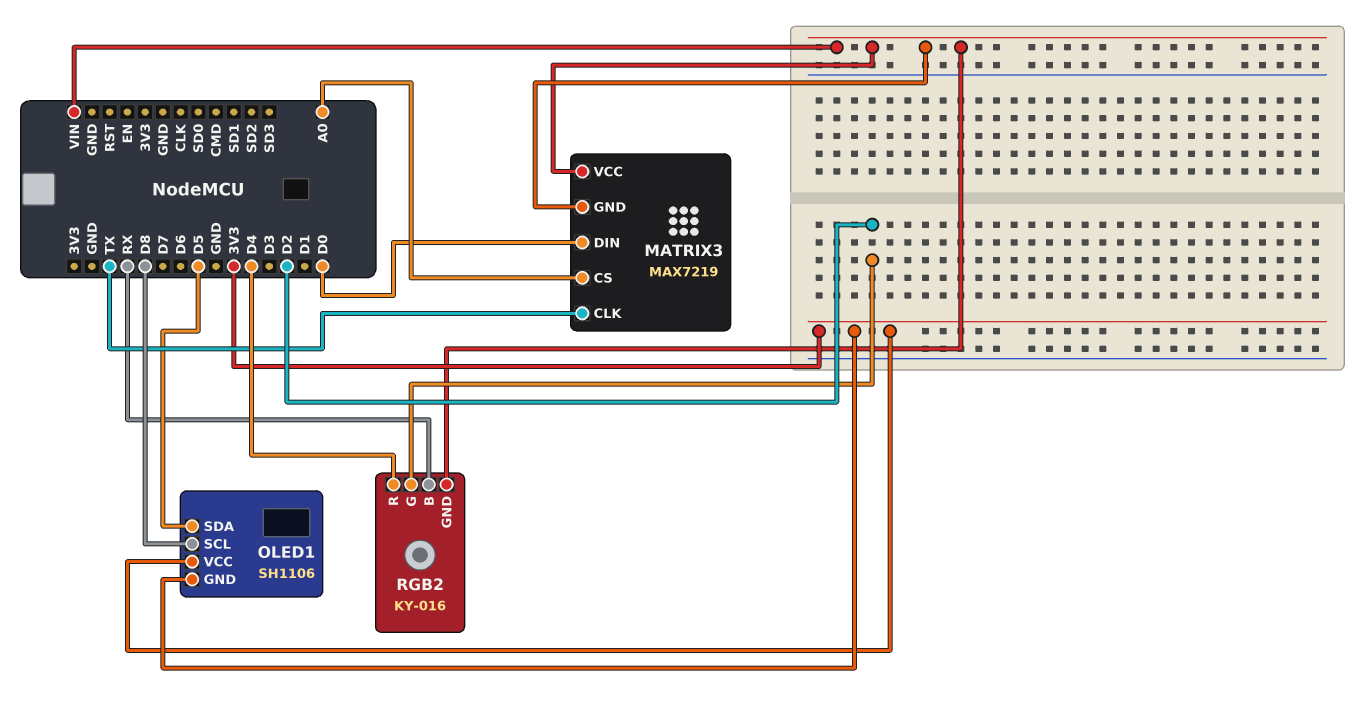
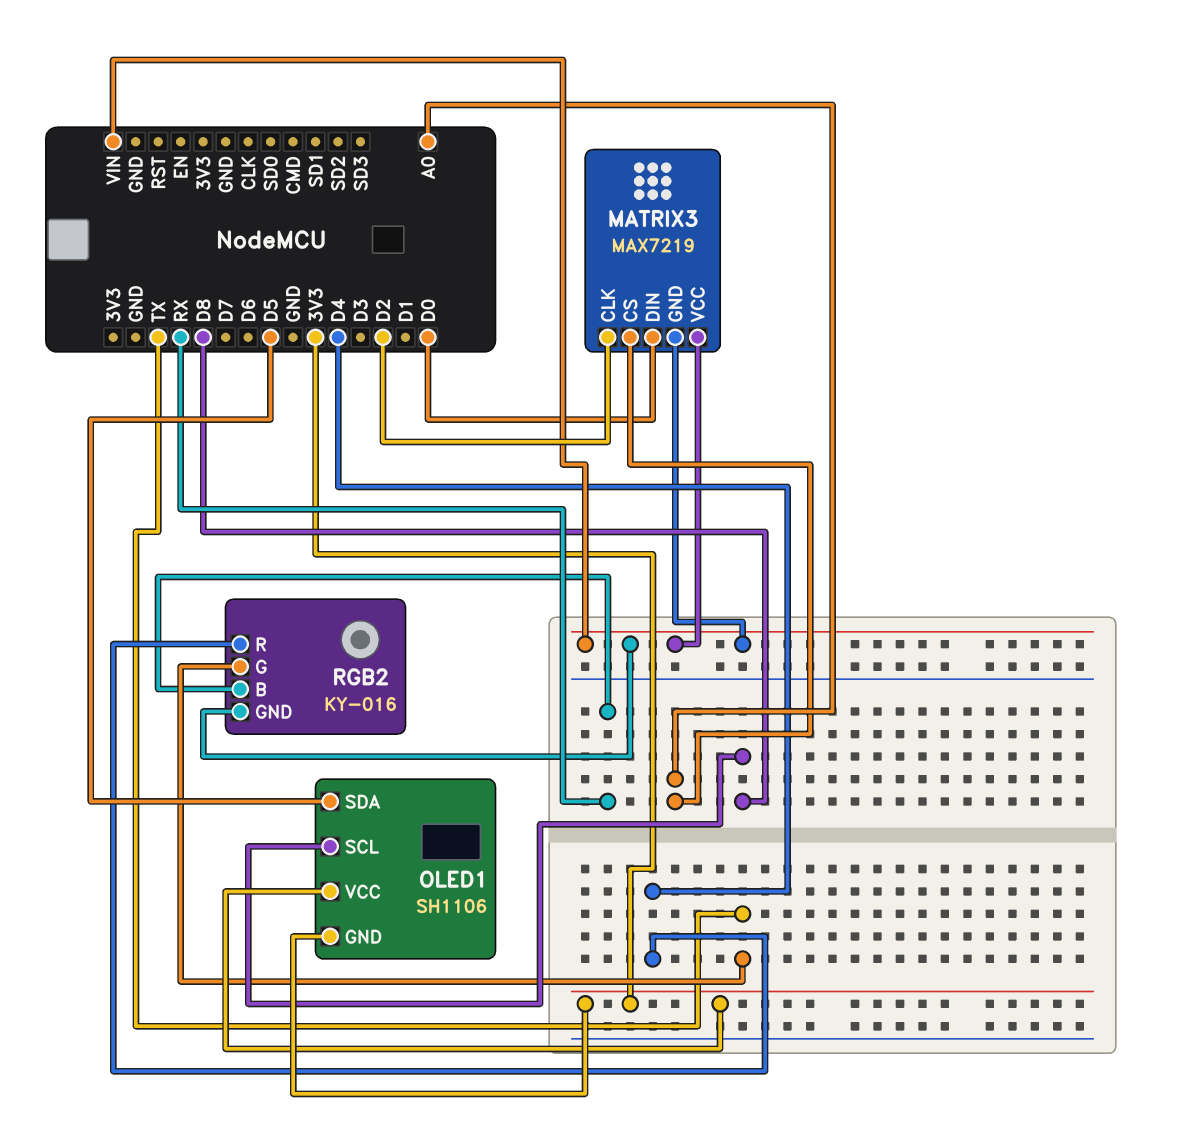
MATRIX3 pin CLK: TX -> D2
RGB2 pin G: D2 -> TX

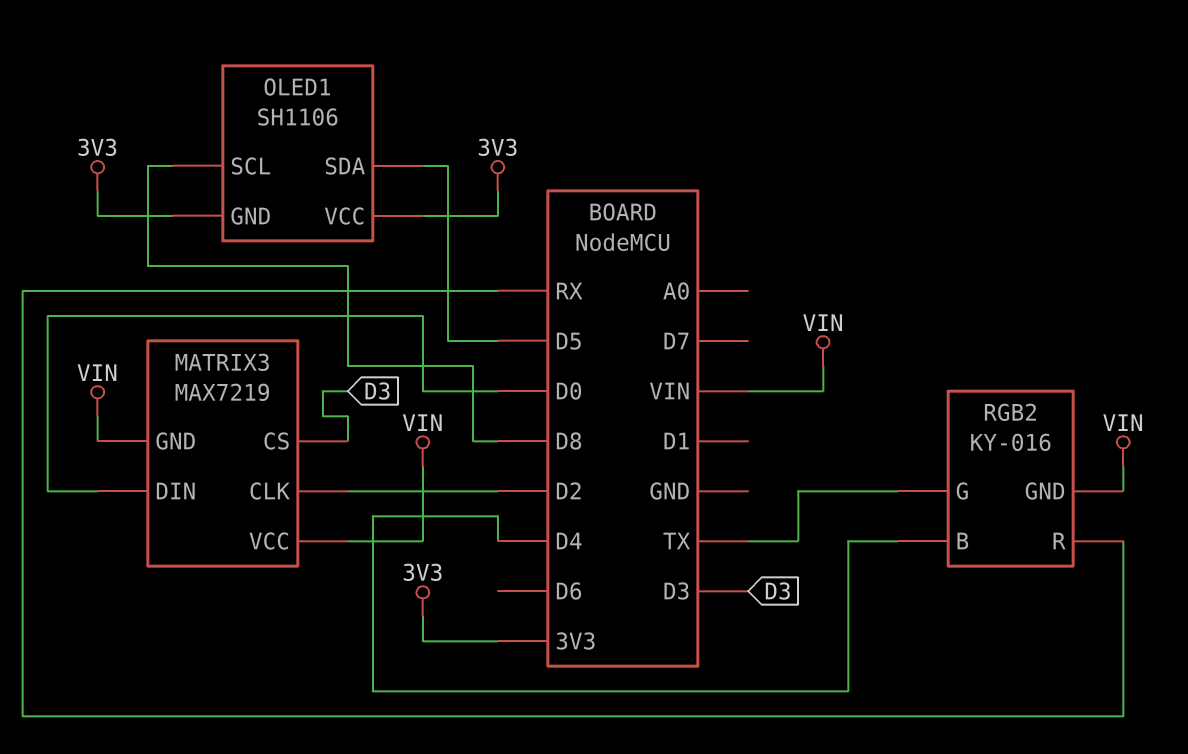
MATRIX3 pin CS: A0 -> D3
RGB2 pin B: RX -> D4
RGB2 pin R: D4 -> RX

